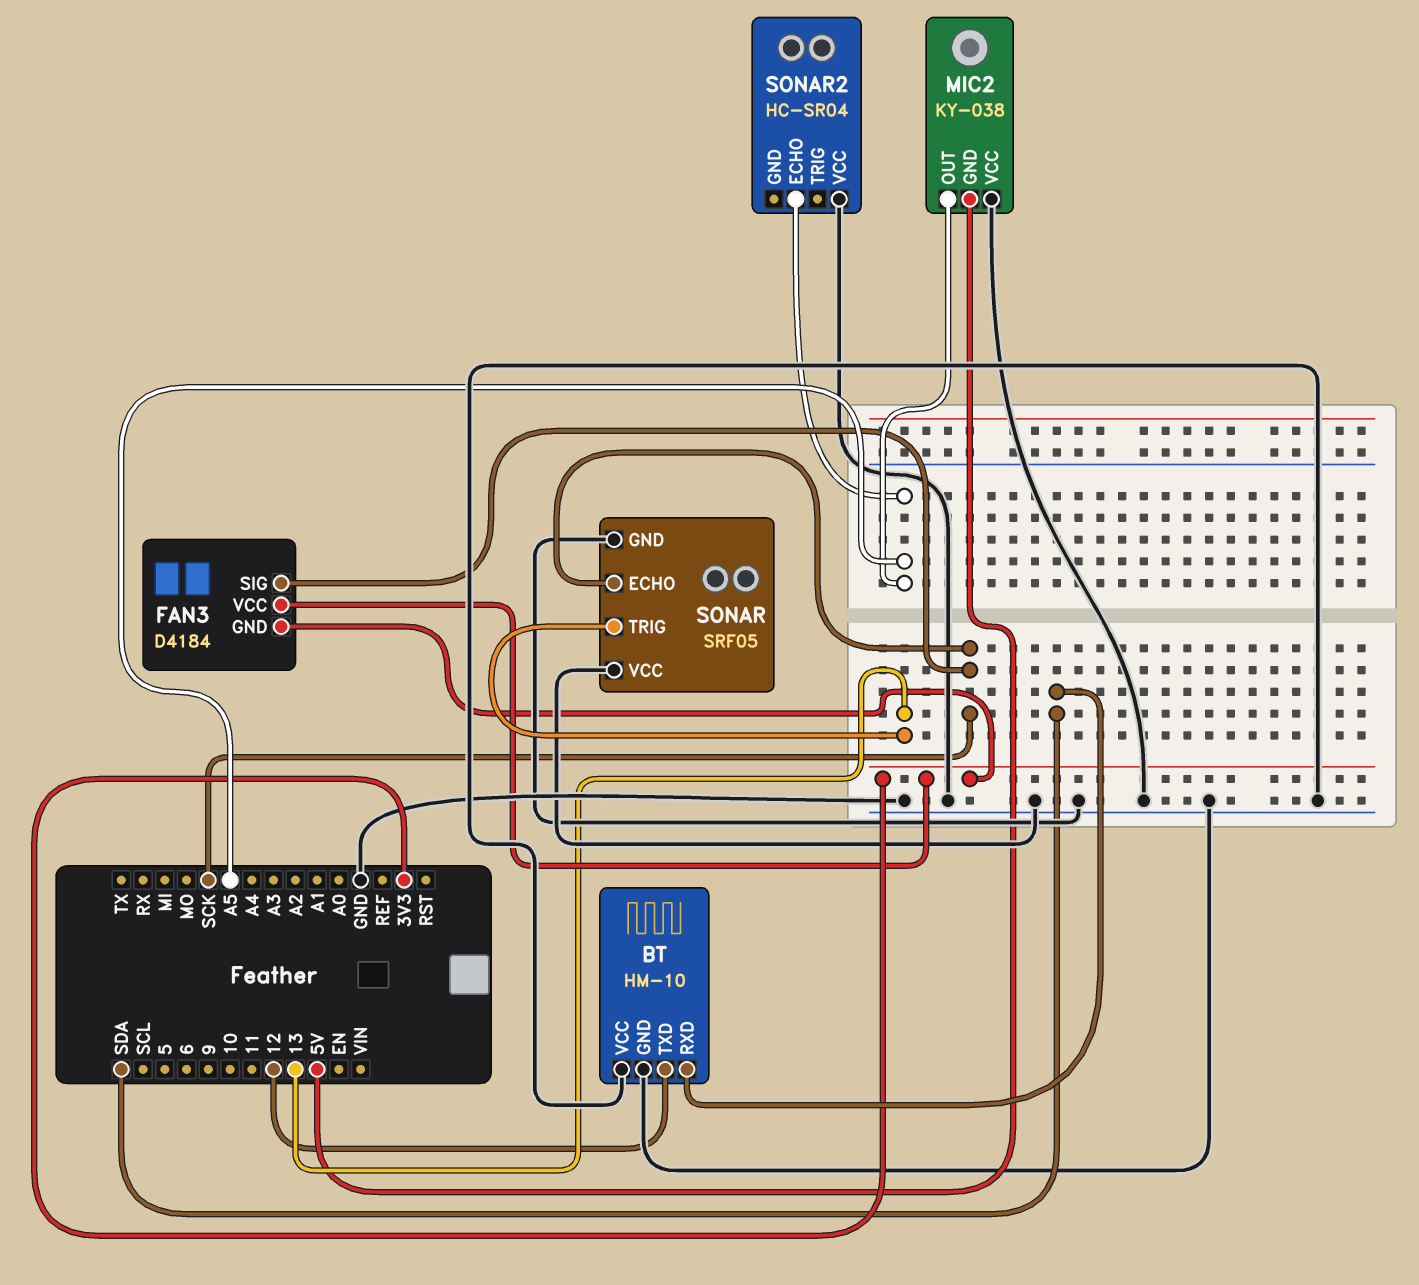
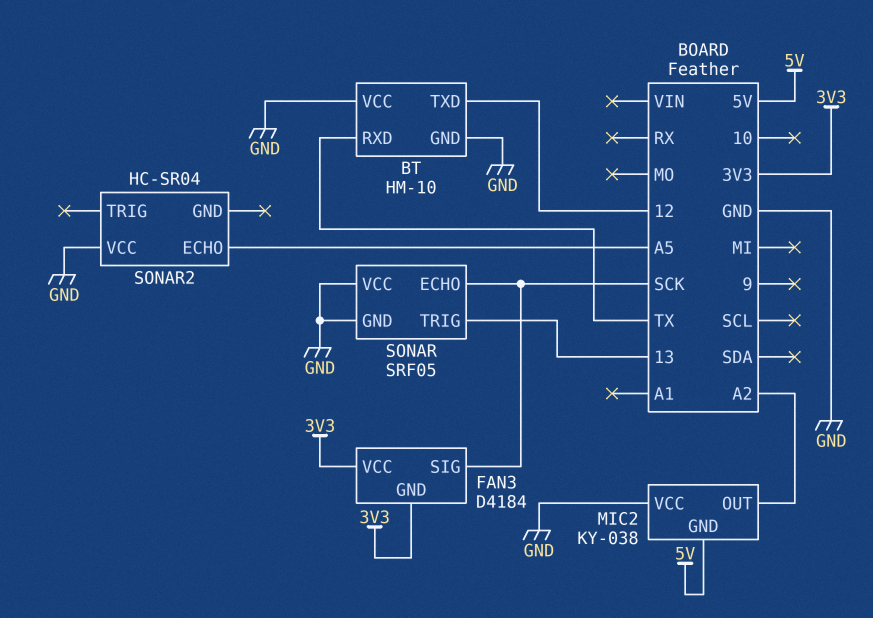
BT pin RXD: SDA -> TX
MIC2 pin OUT: A5 -> A2

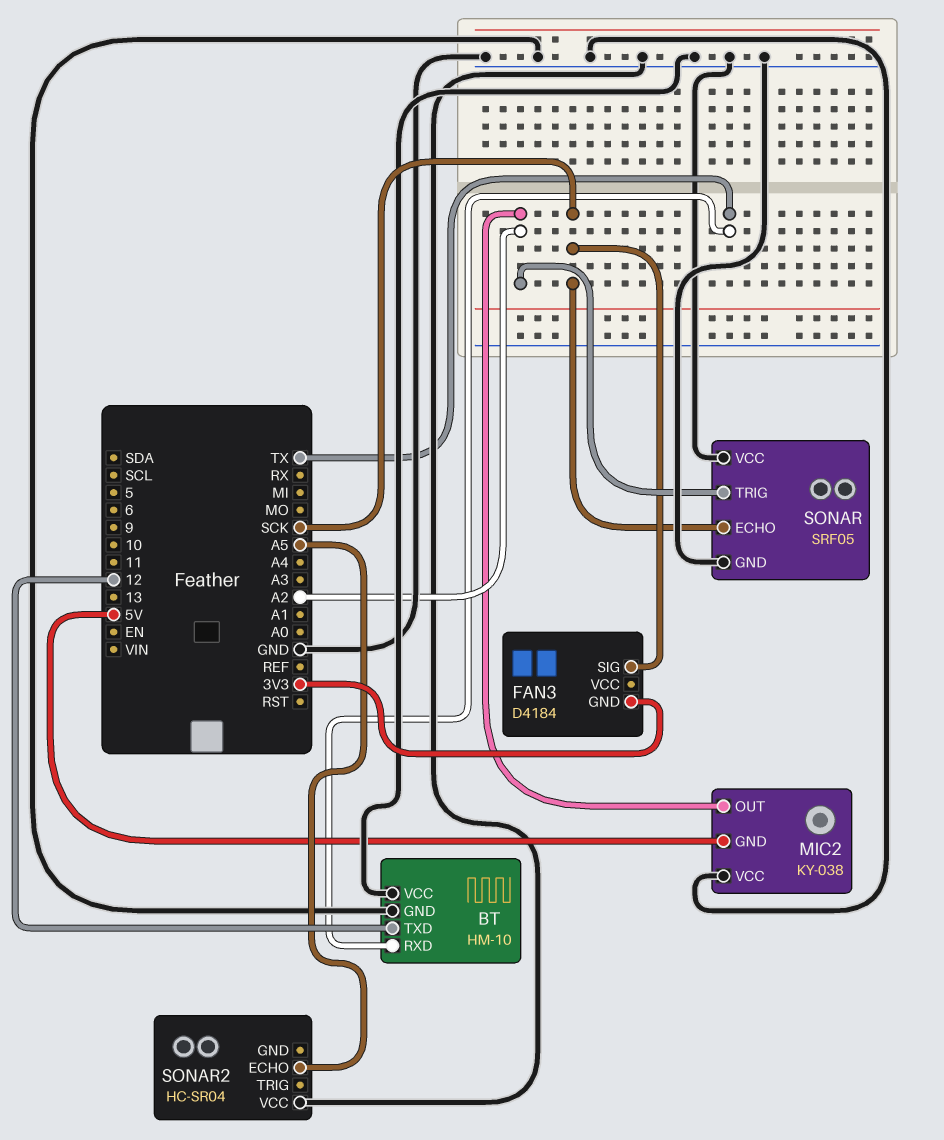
FAN3 pin VCC: 3V3 -> none
SONAR pin TRIG: 13 -> A2

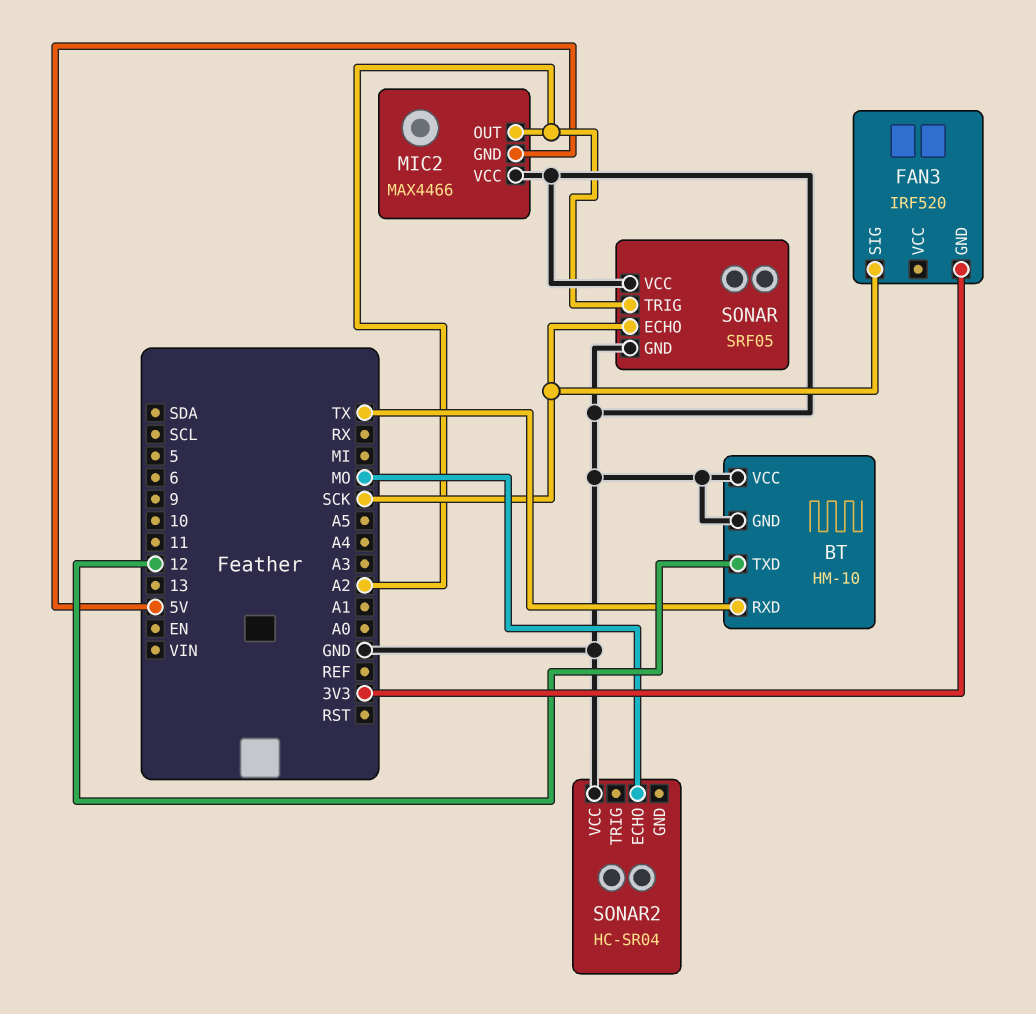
FAN3: D4184 -> IRF520
MIC2: KY-038 -> MAX4466
SONAR2 pin ECHO: A5 -> MO

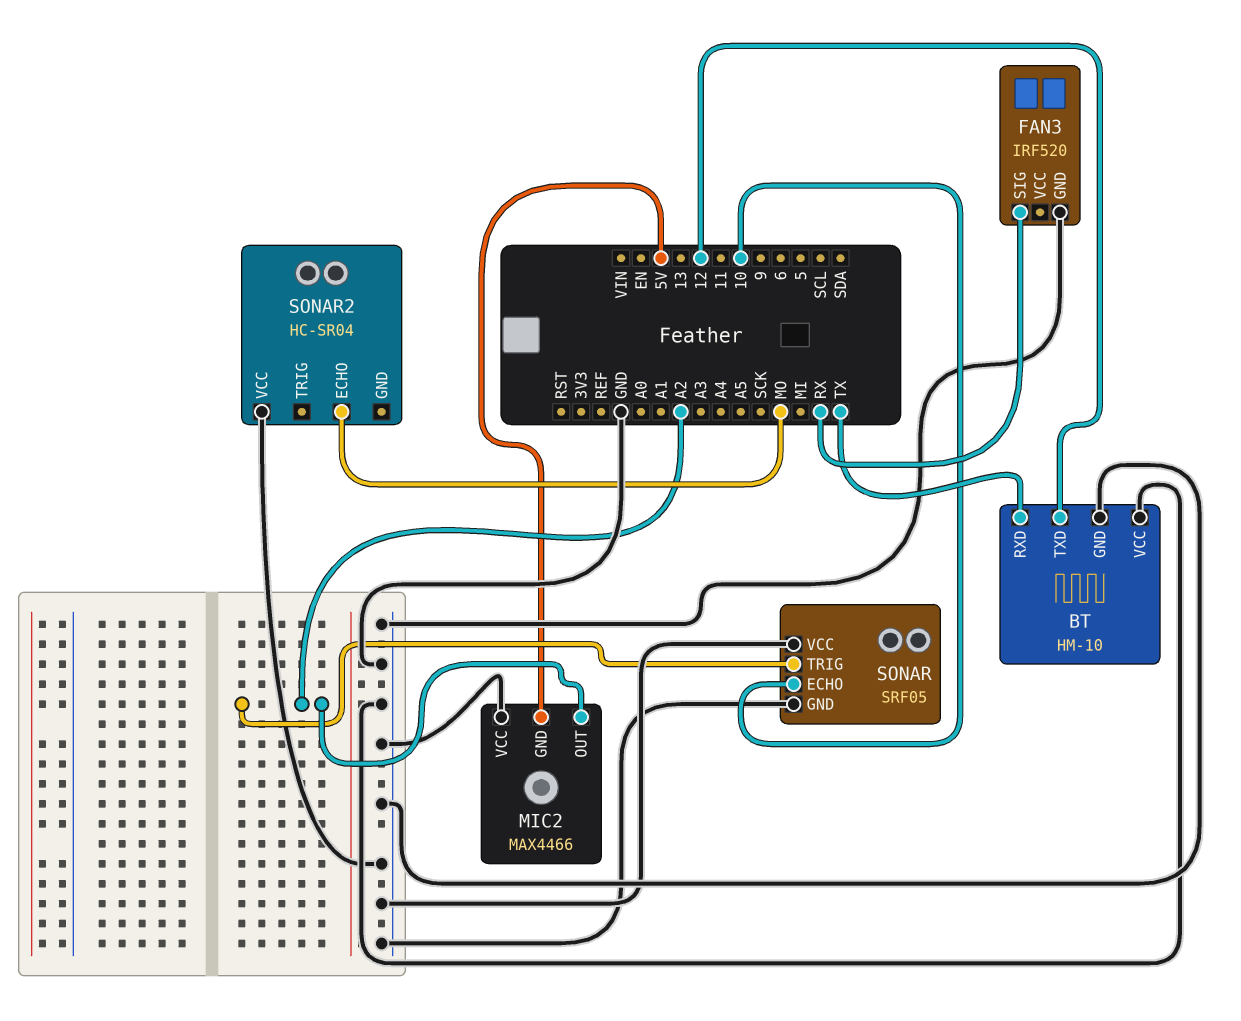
FAN3 pin GND: 3V3 -> GND
FAN3 pin SIG: SCK -> RX
SONAR pin ECHO: SCK -> 10

